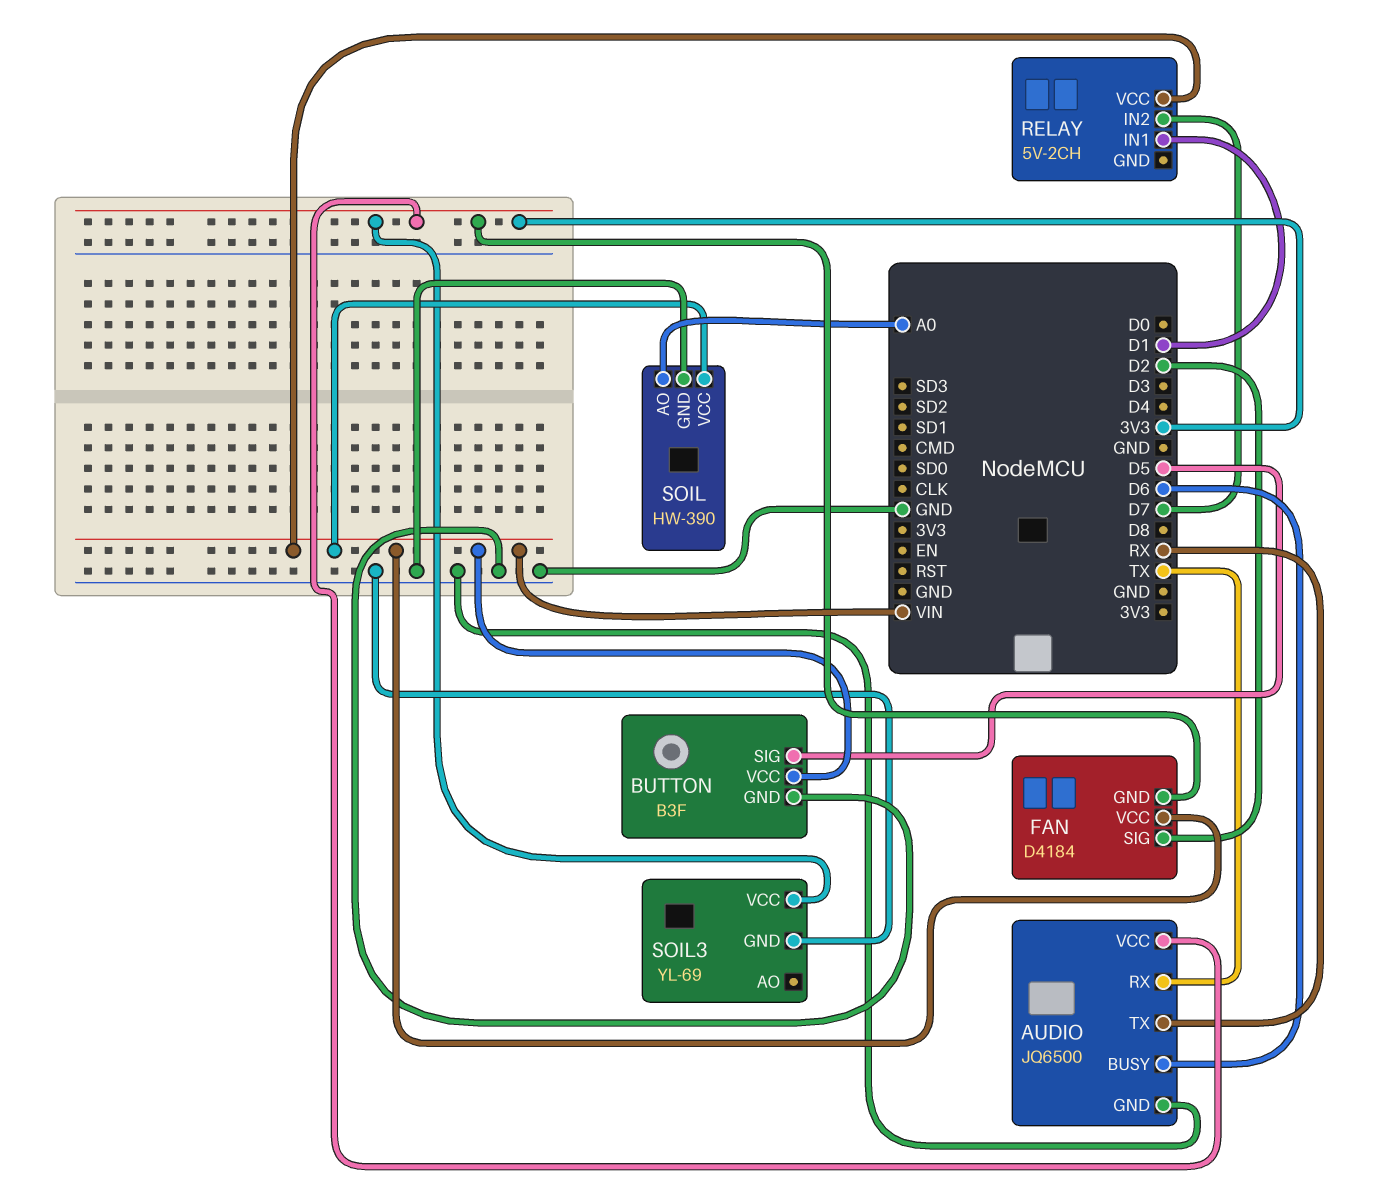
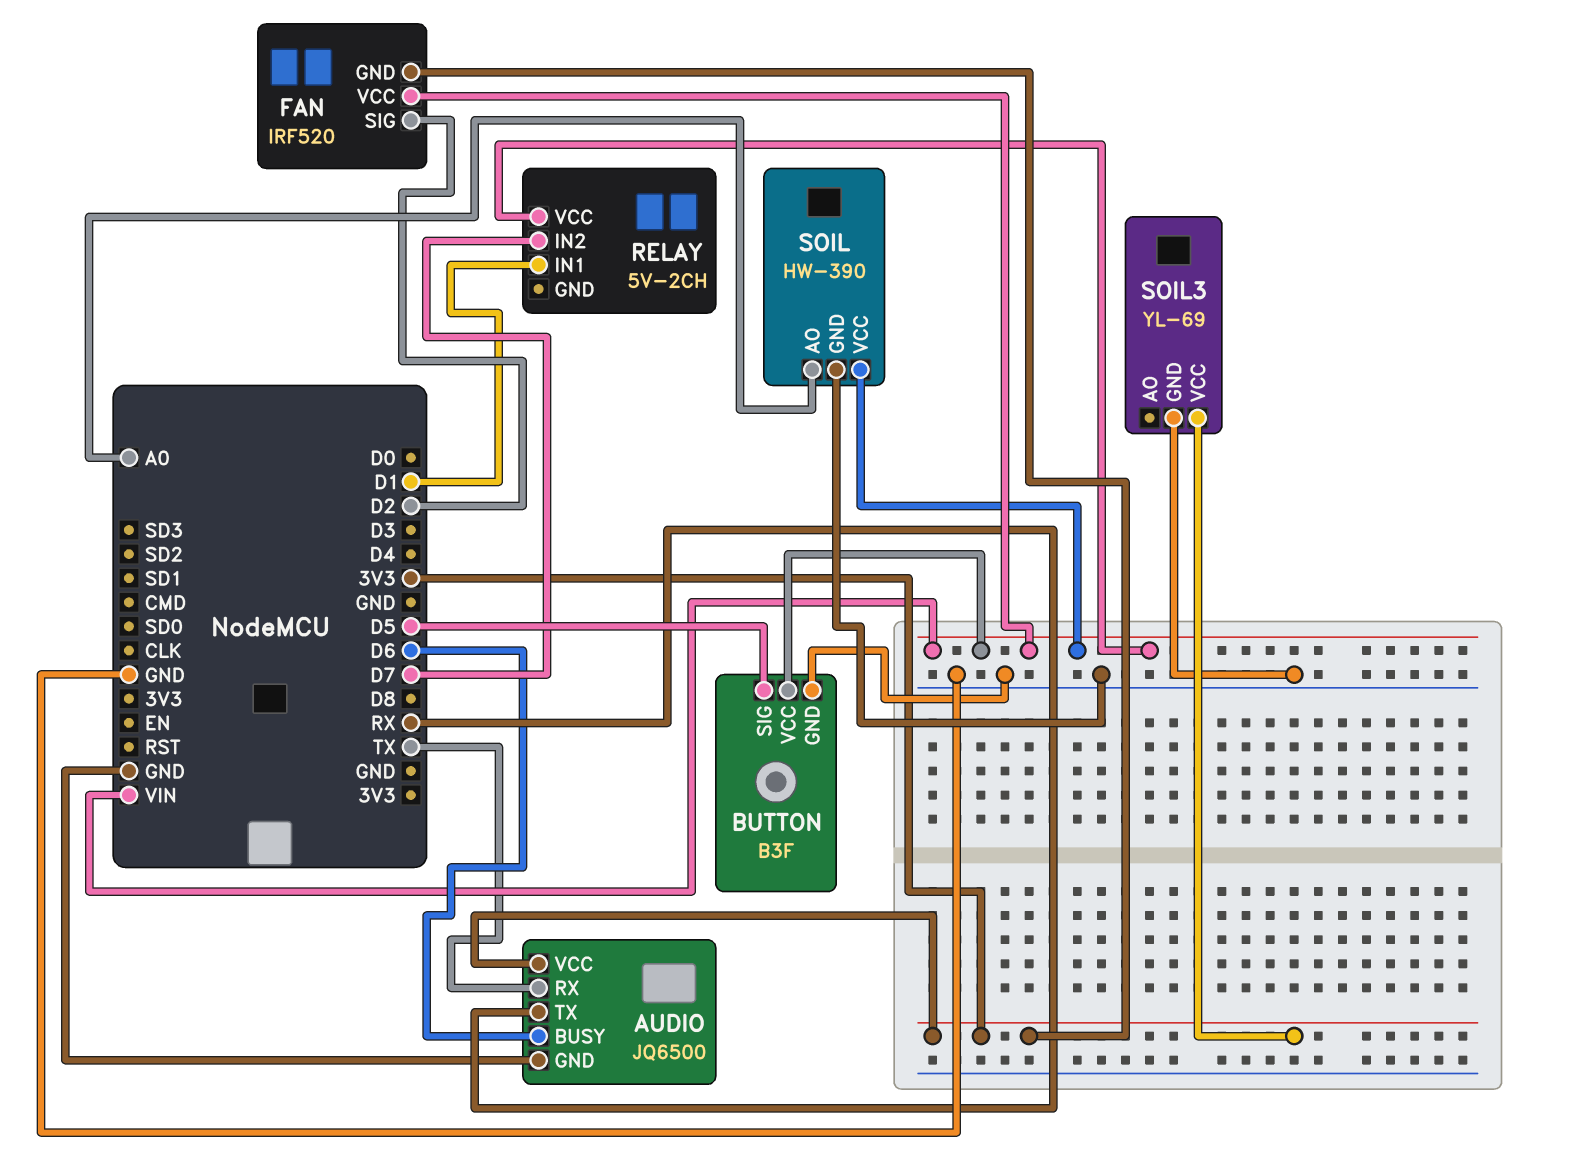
FAN: D4184 -> IRF520

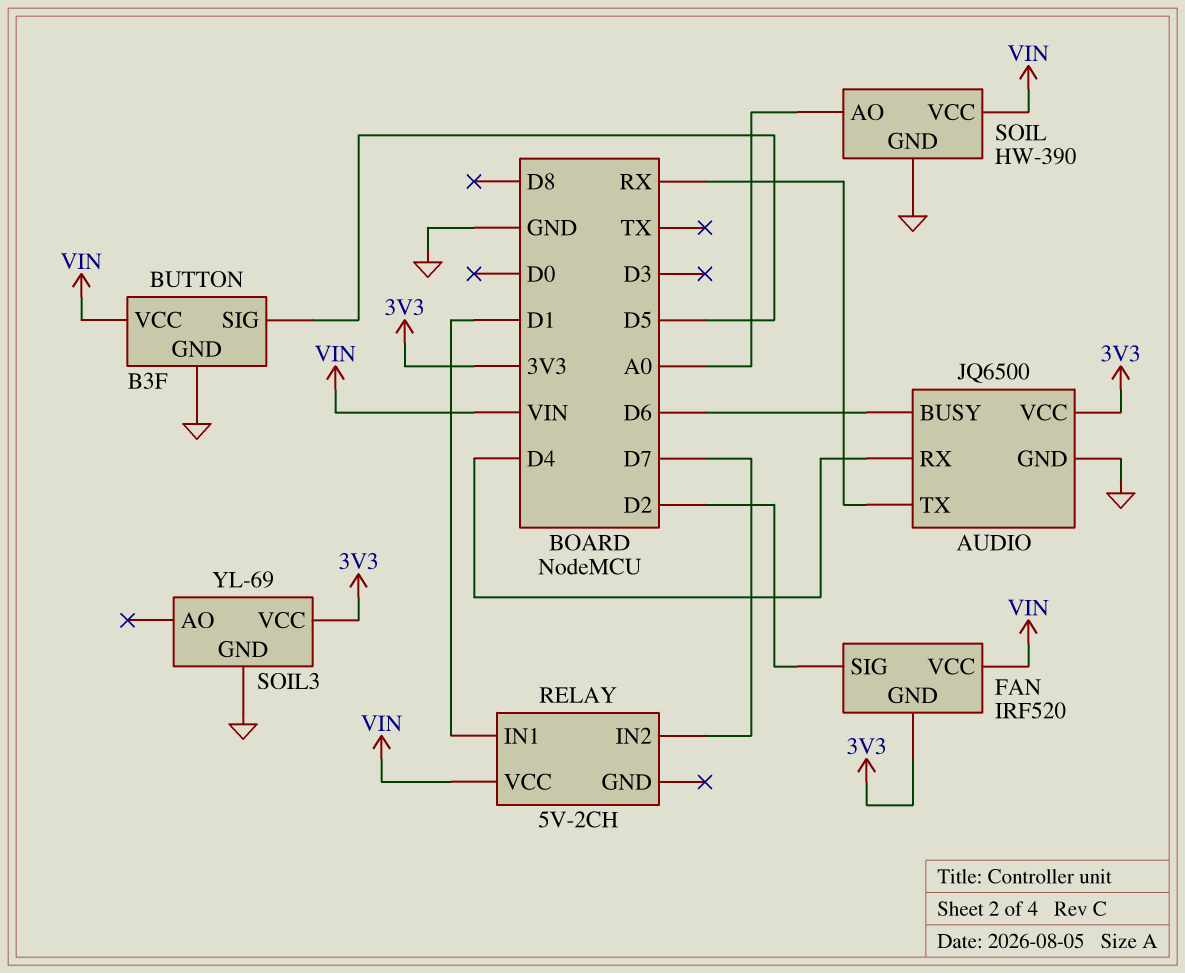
AUDIO pin RX: TX -> D4

